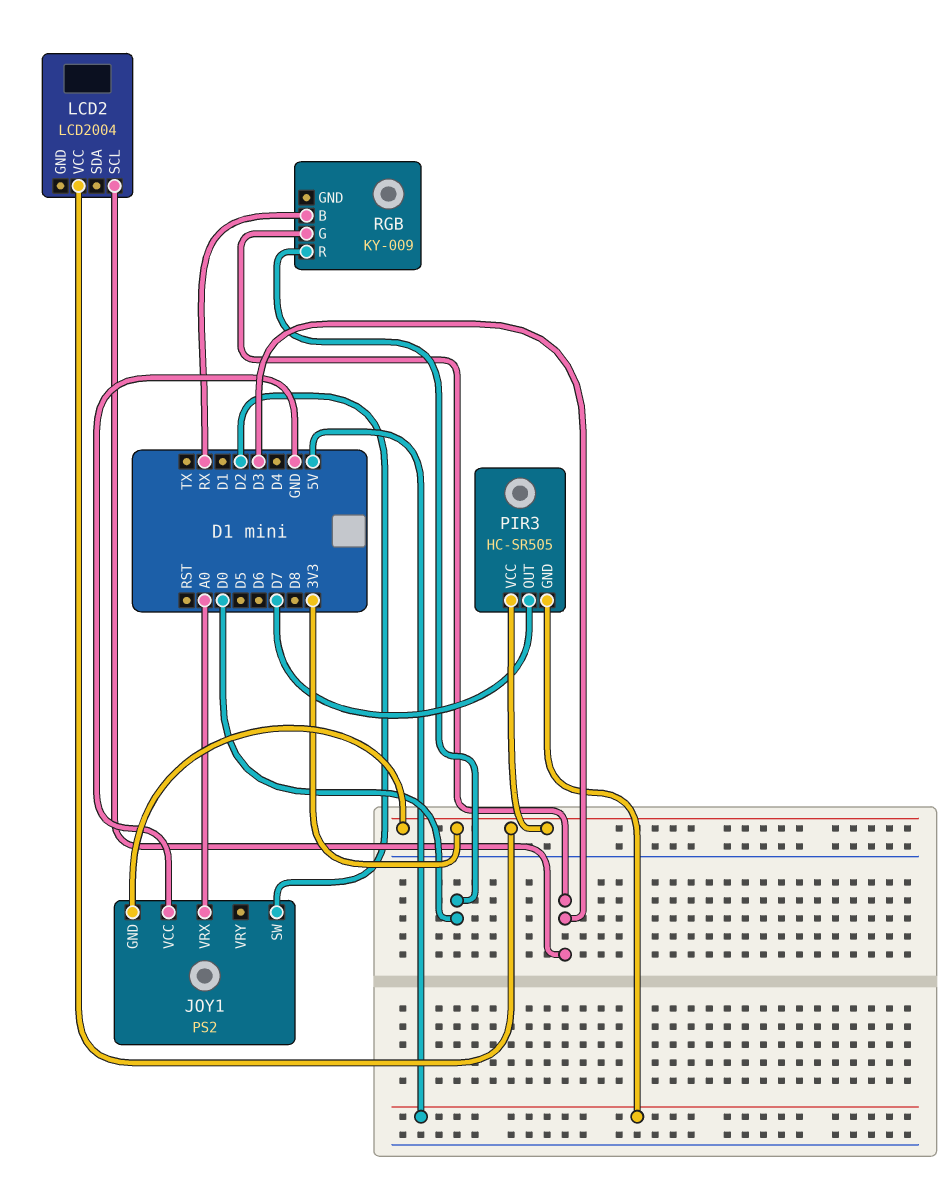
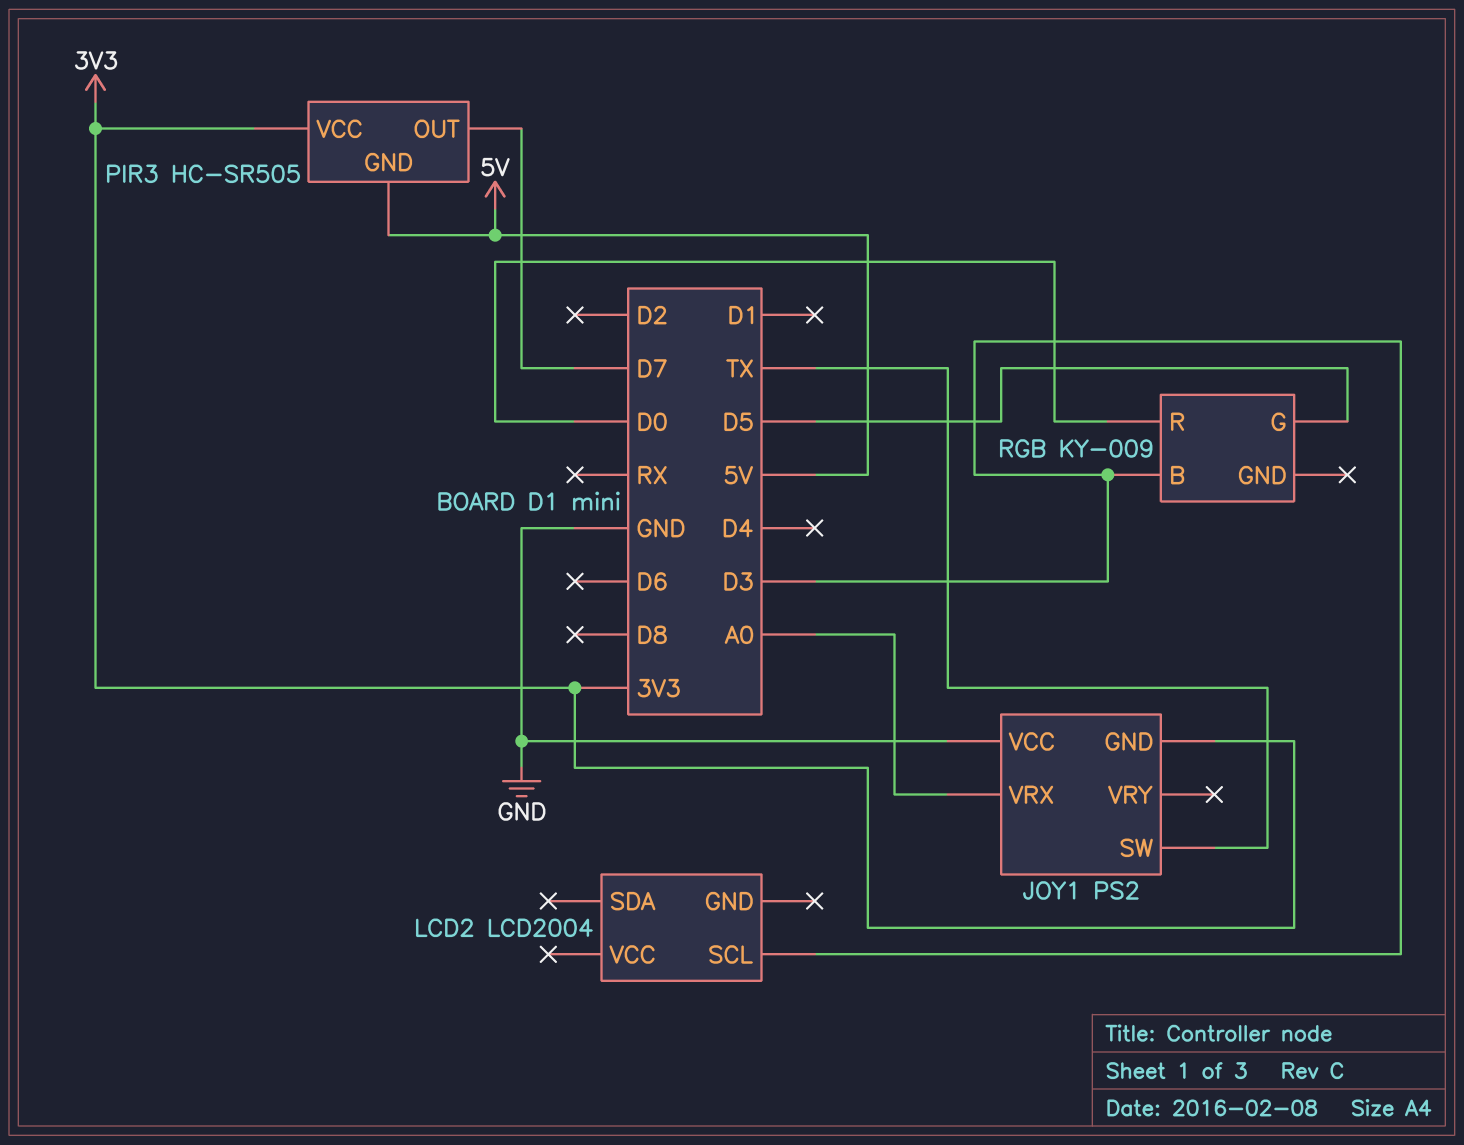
JOY1 pin SW: D2 -> TX
LCD2 pin VCC: 3V3 -> none
RGB pin B: RX -> D3
RGB pin G: D3 -> D5

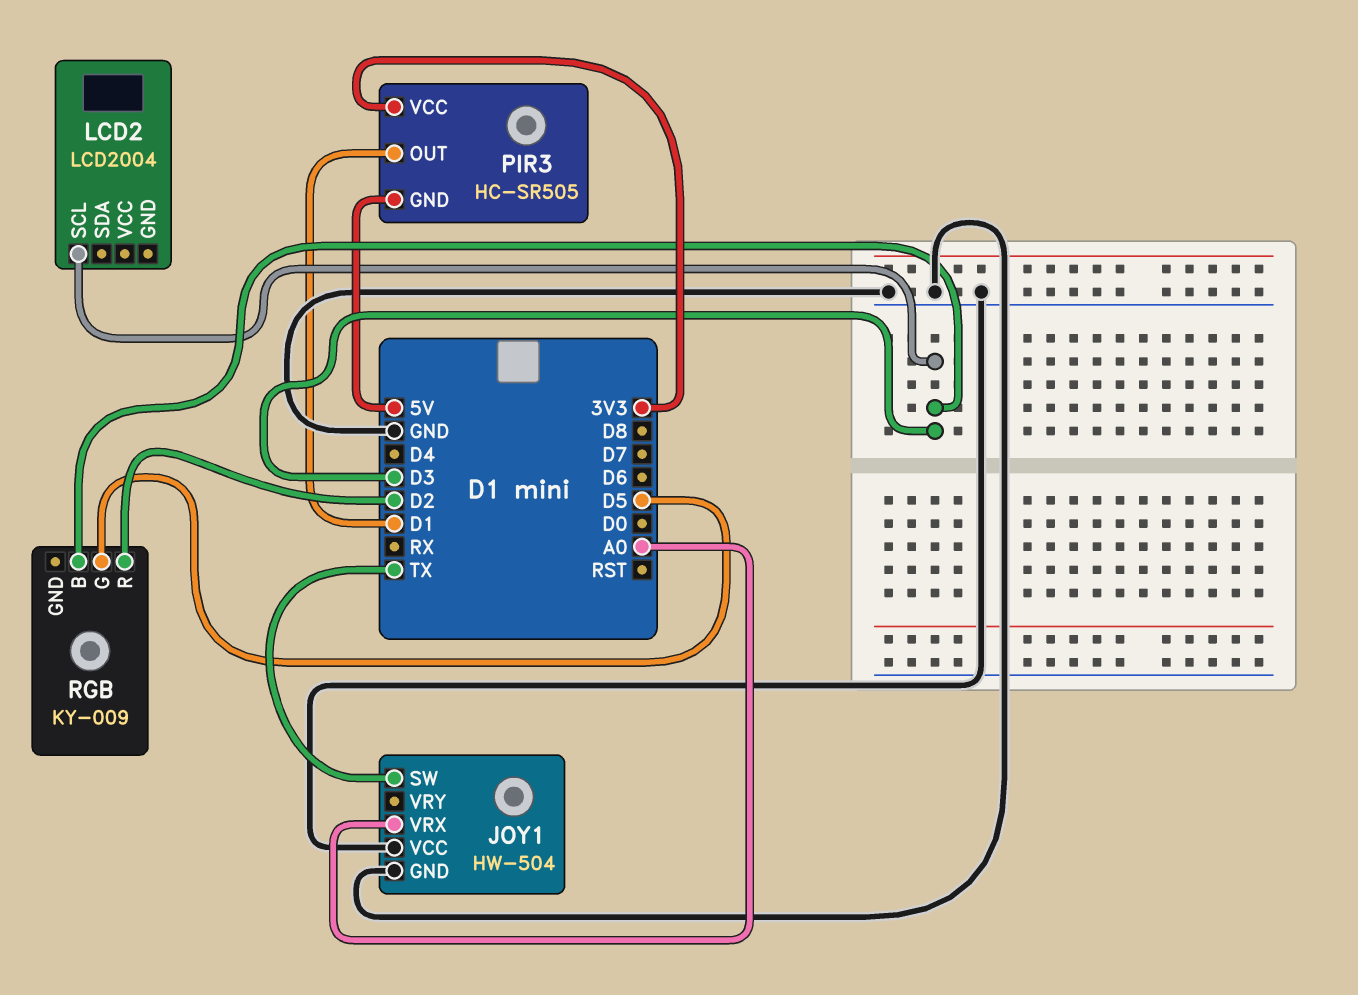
JOY1: PS2 -> HW-504
JOY1 pin GND: 3V3 -> GND
PIR3 pin OUT: D7 -> D1
RGB pin R: D0 -> D2

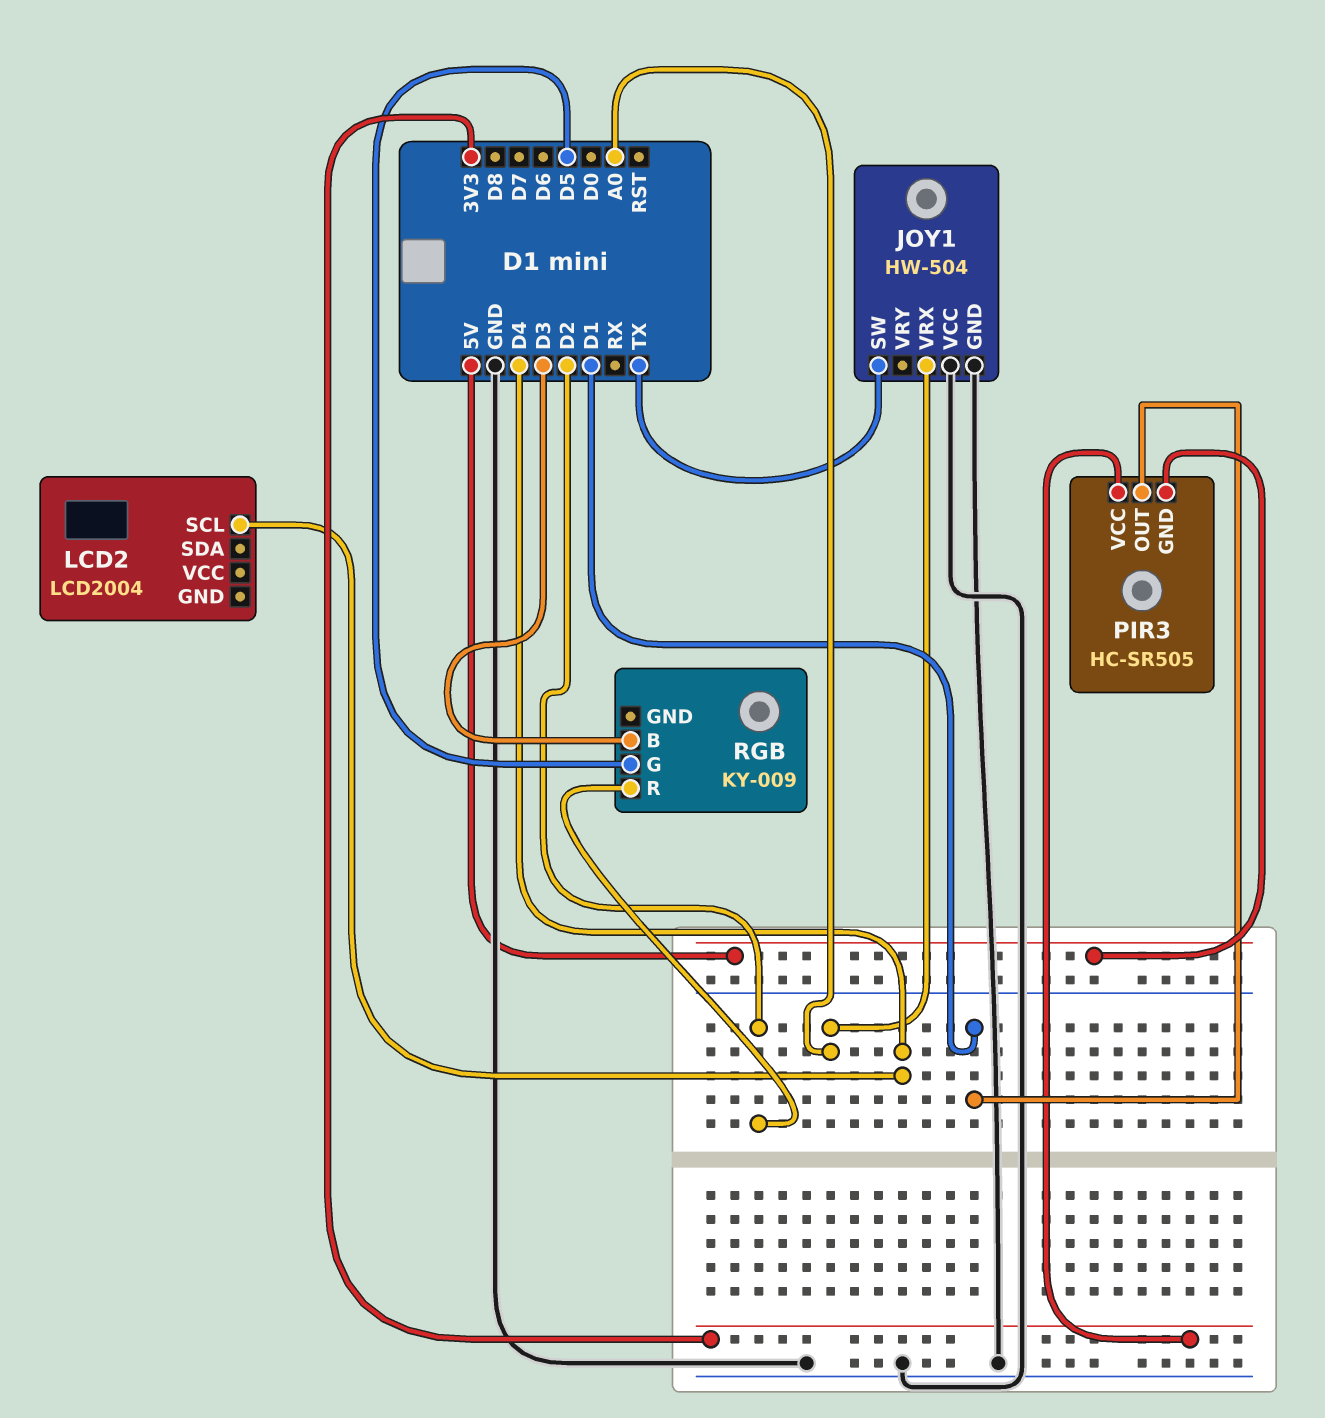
LCD2 pin SCL: D3 -> D4

